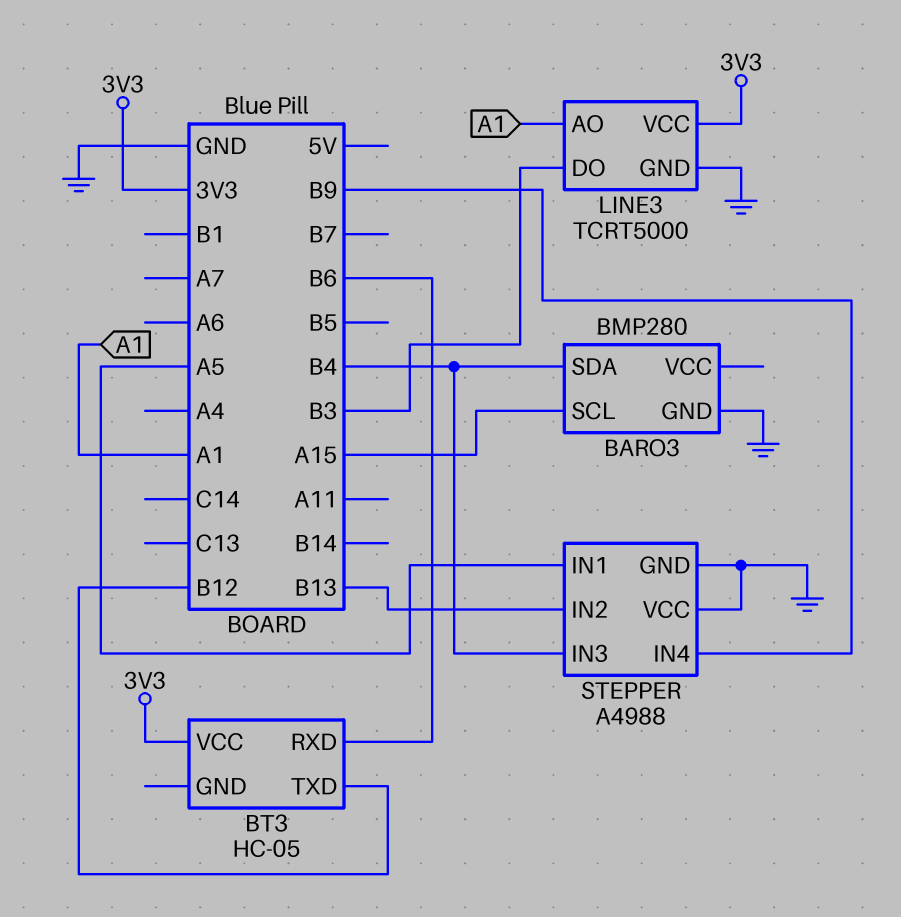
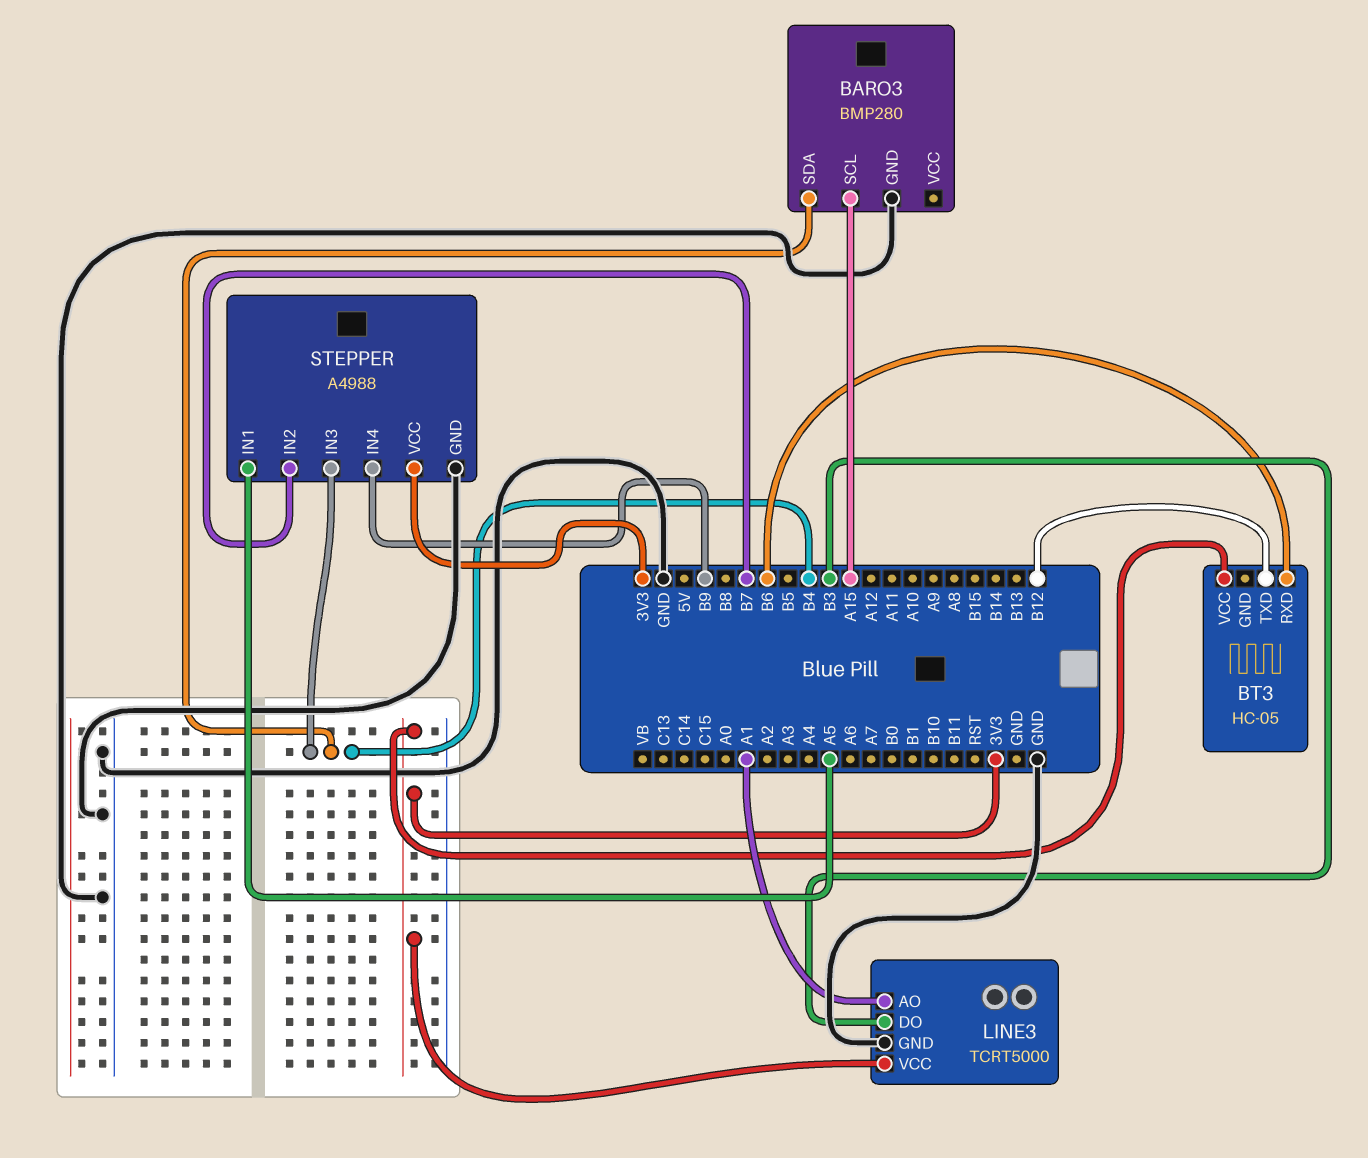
STEPPER pin IN2: B13 -> B7
STEPPER pin VCC: GND -> 3V3

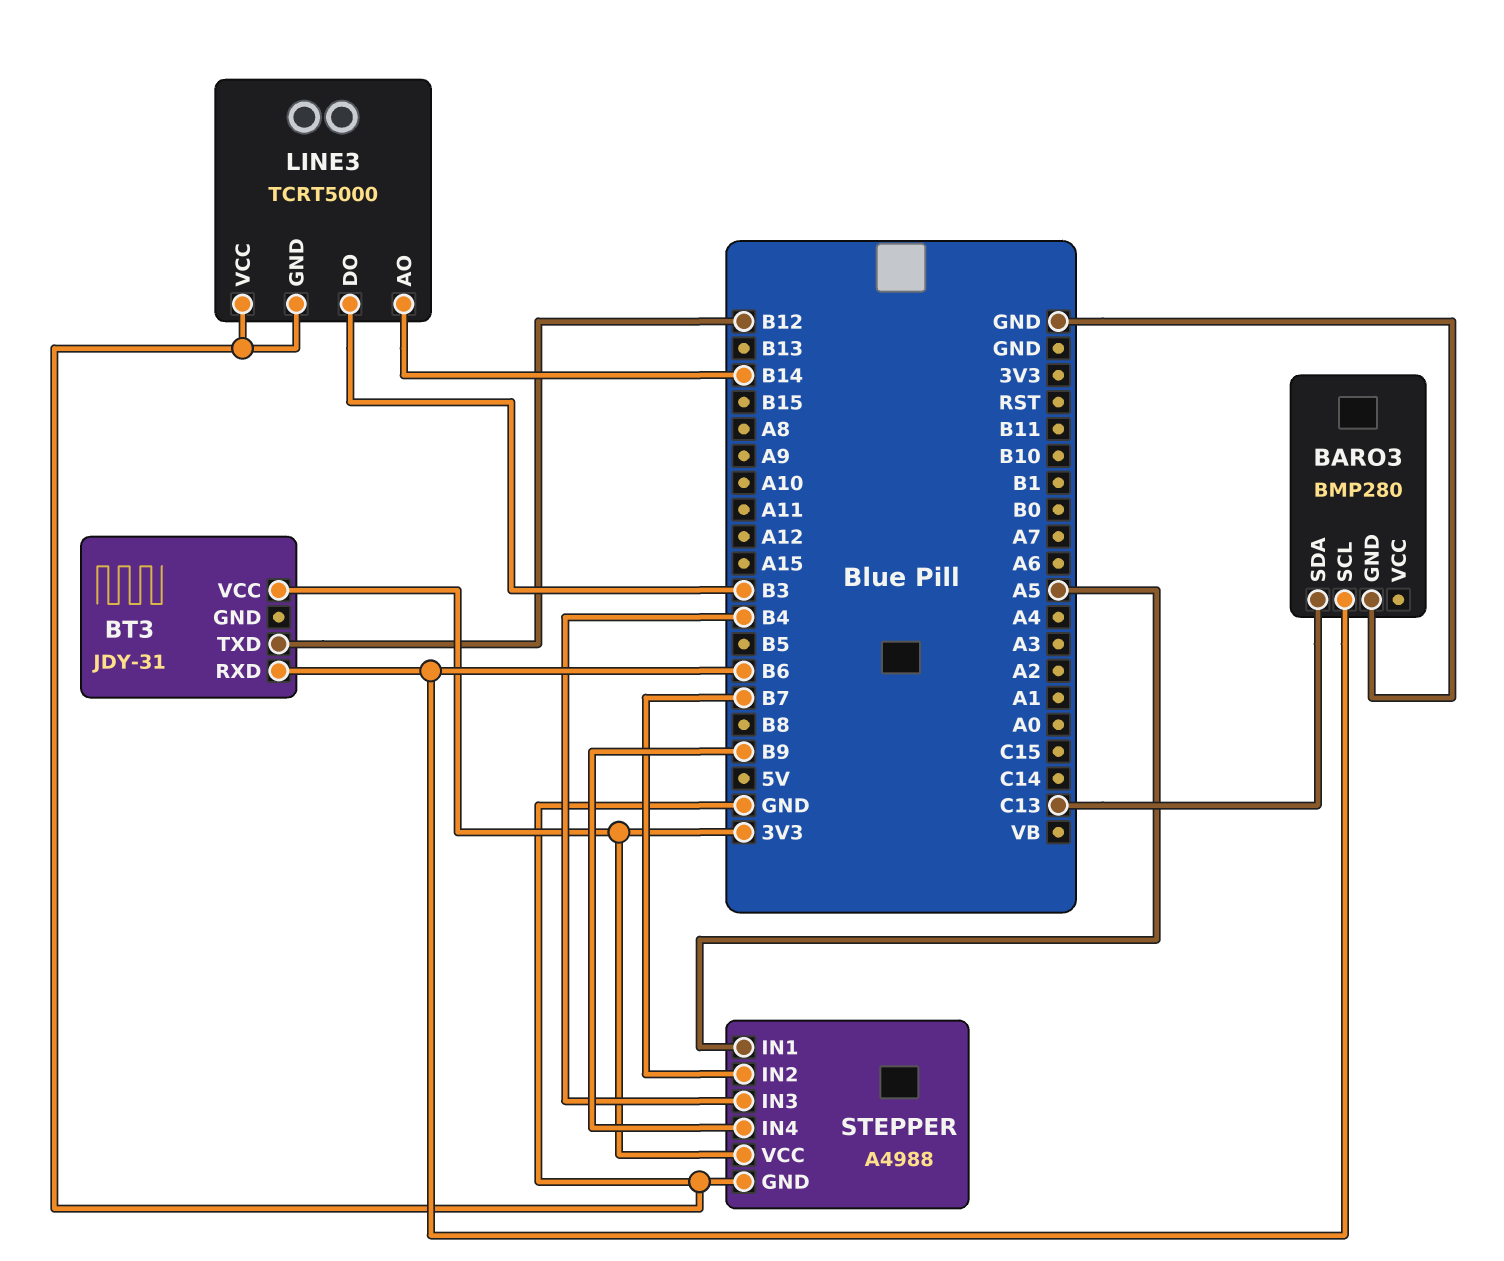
BARO3 pin SCL: A15 -> B6
BARO3 pin SDA: B4 -> C13
BT3: HC-05 -> JDY-31
LINE3 pin AO: A1 -> B14
LINE3 pin VCC: 3V3 -> GND

